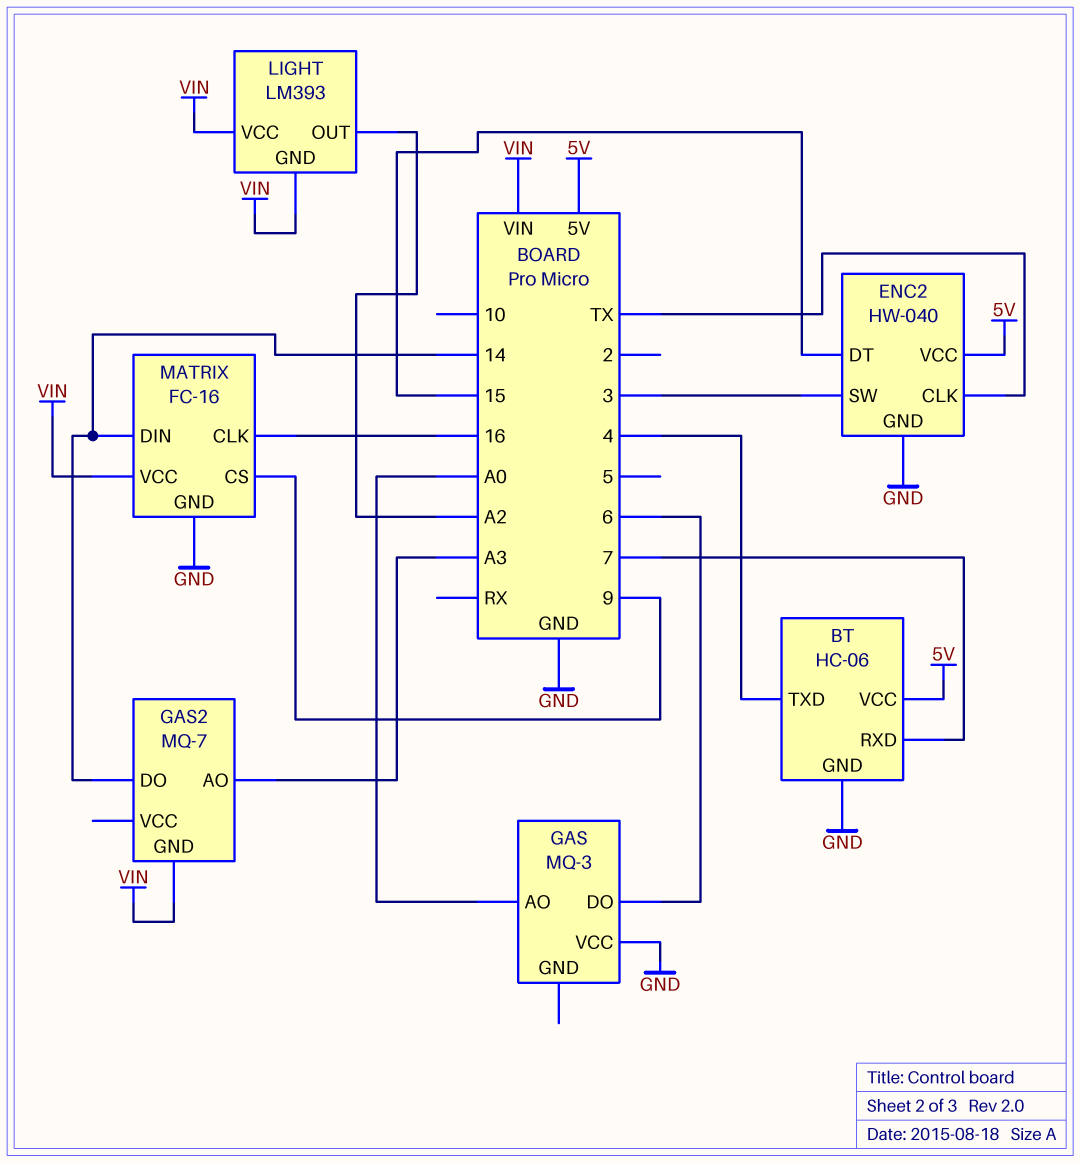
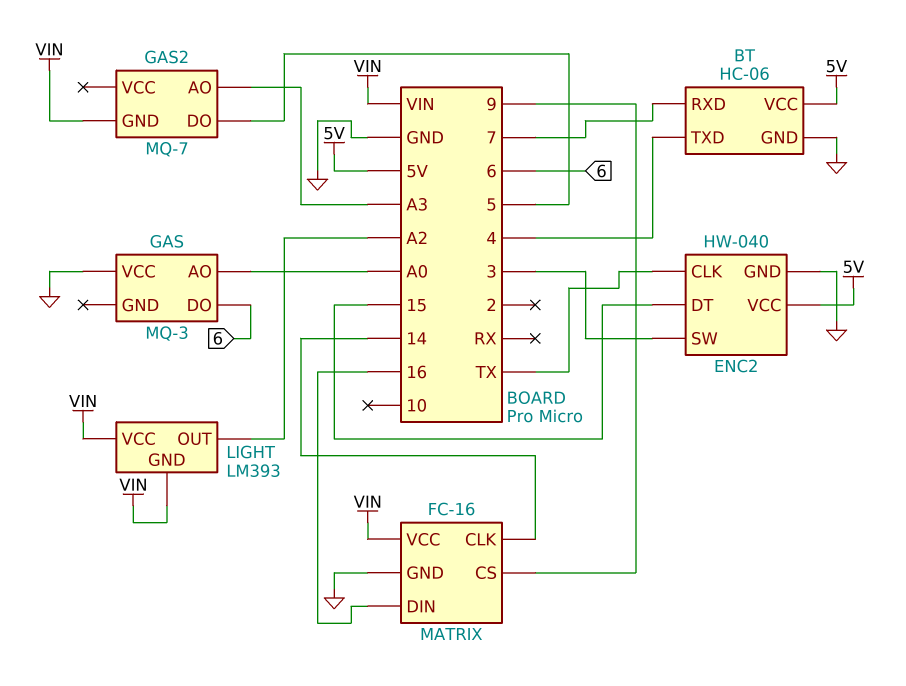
GAS2 pin DO: 14 -> 5
MATRIX pin CLK: 16 -> 14
MATRIX pin DIN: 14 -> 16

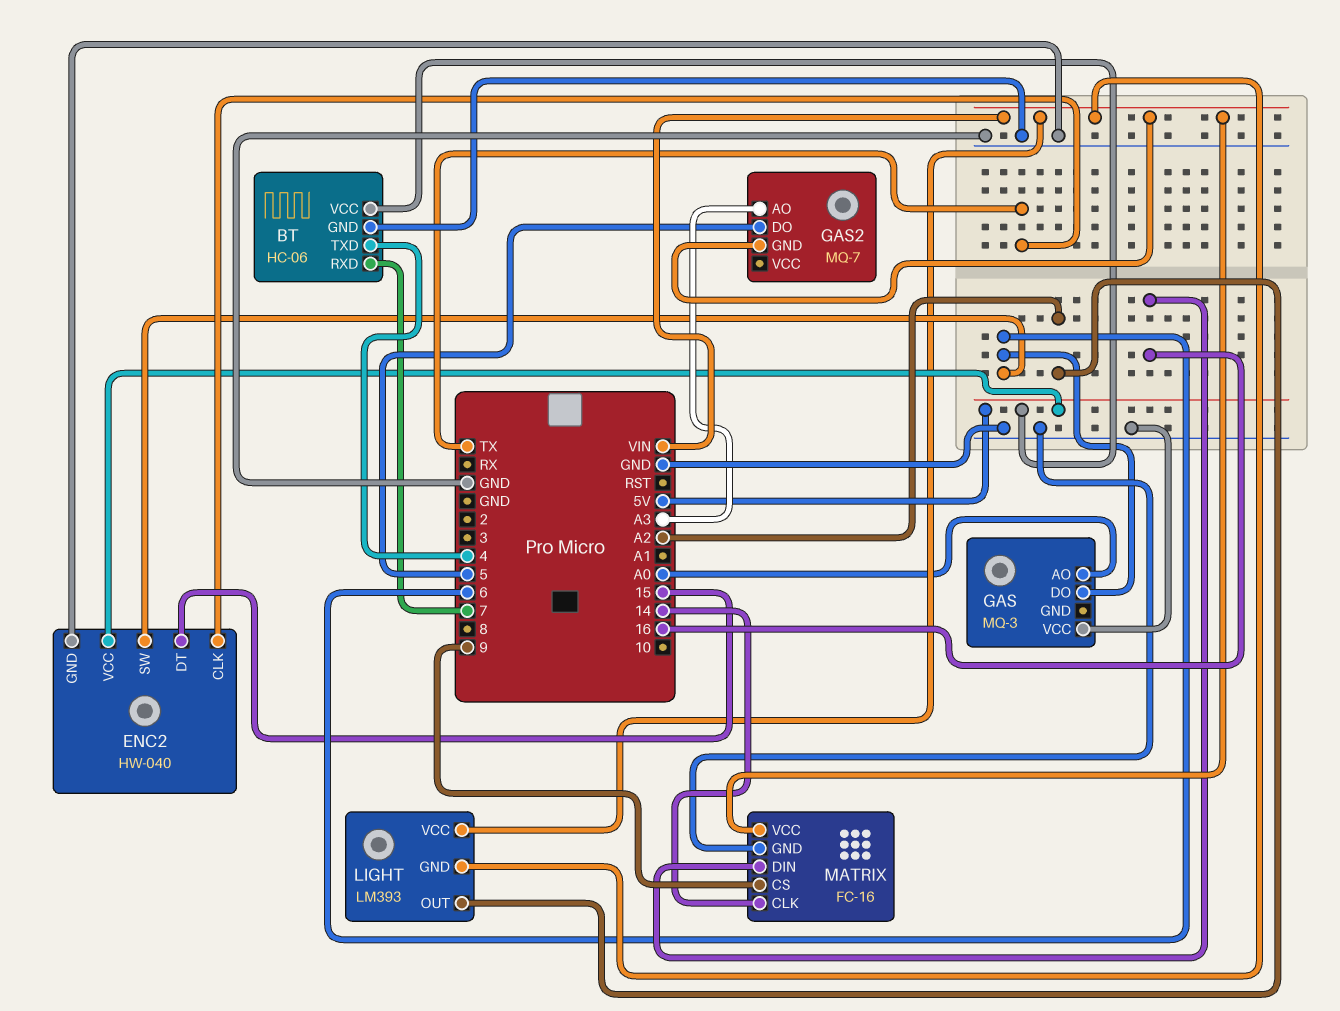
ENC2 pin SW: 3 -> 6

